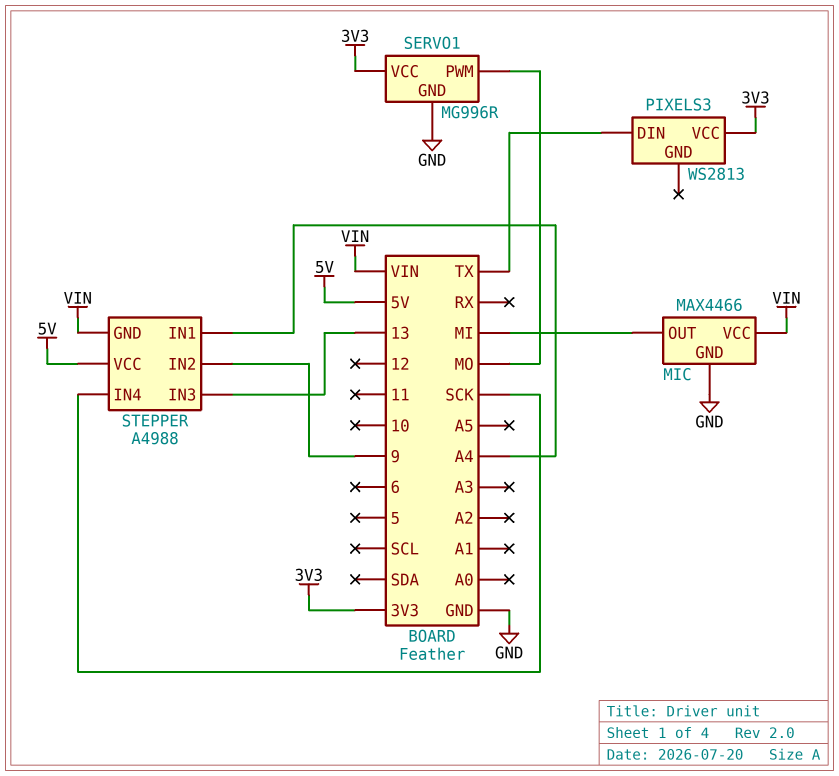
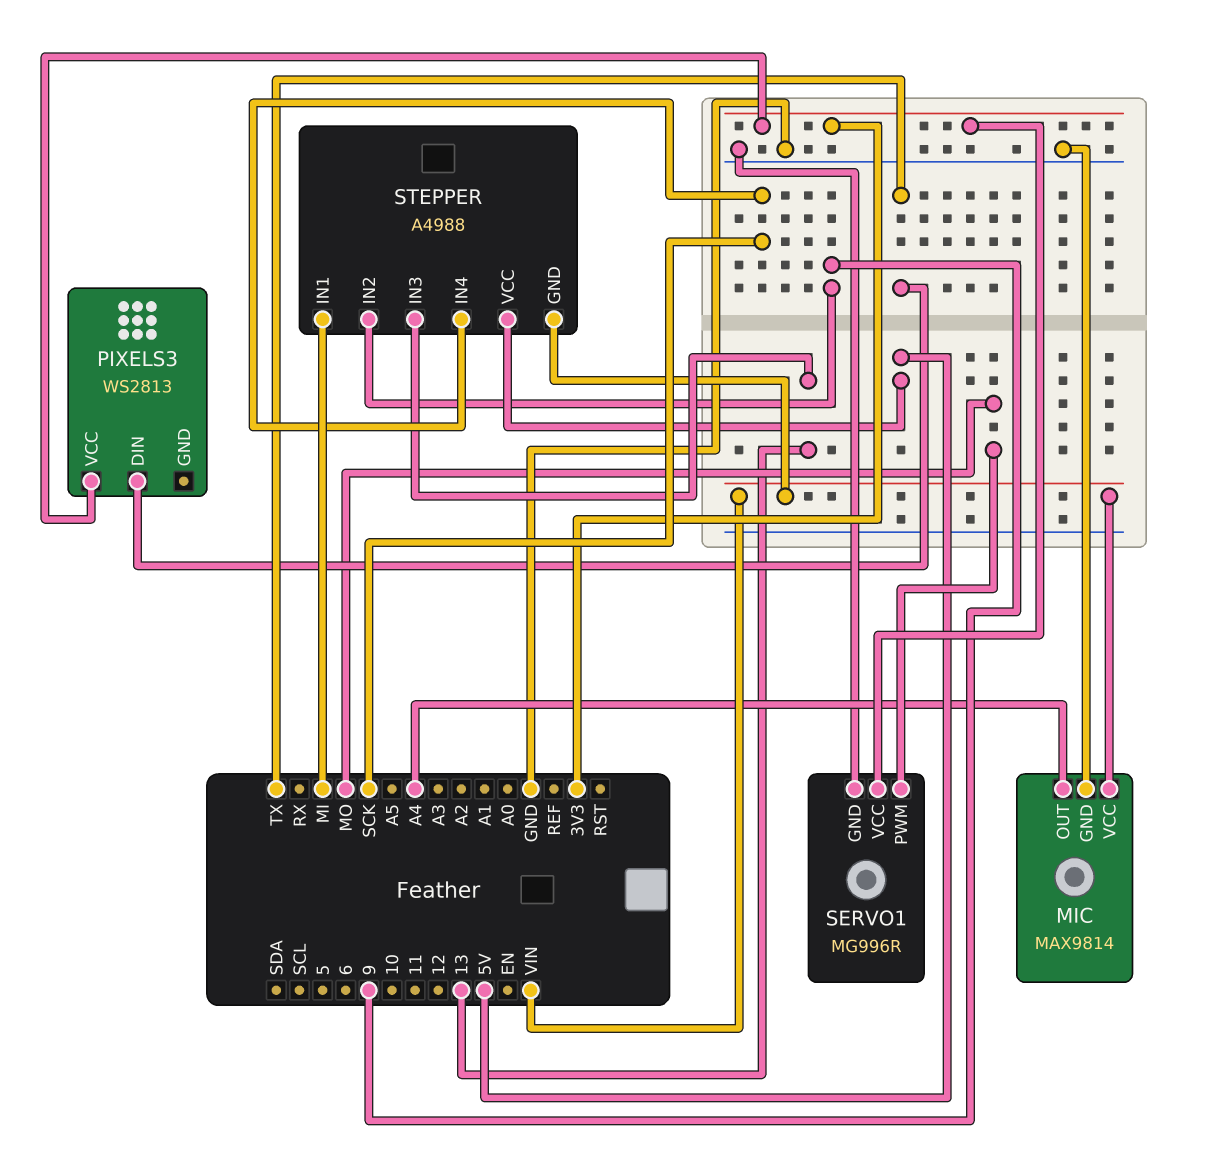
MIC: MAX4466 -> MAX9814
MIC pin OUT: MI -> A4
STEPPER pin IN1: A4 -> MI

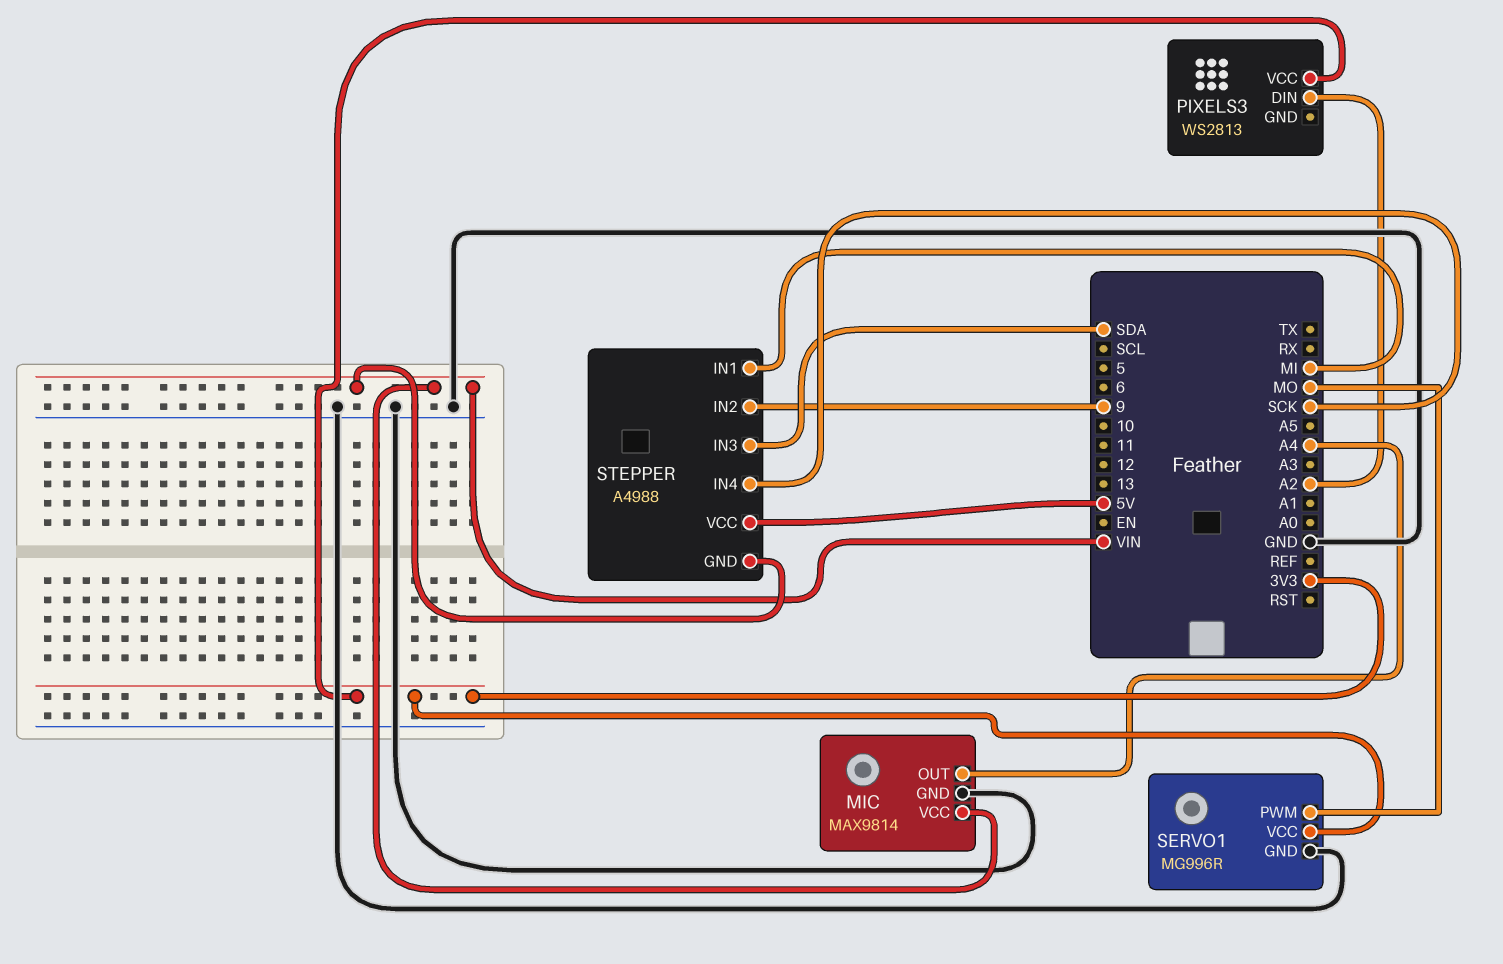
PIXELS3 pin DIN: TX -> A2
STEPPER pin IN3: 13 -> SDA

